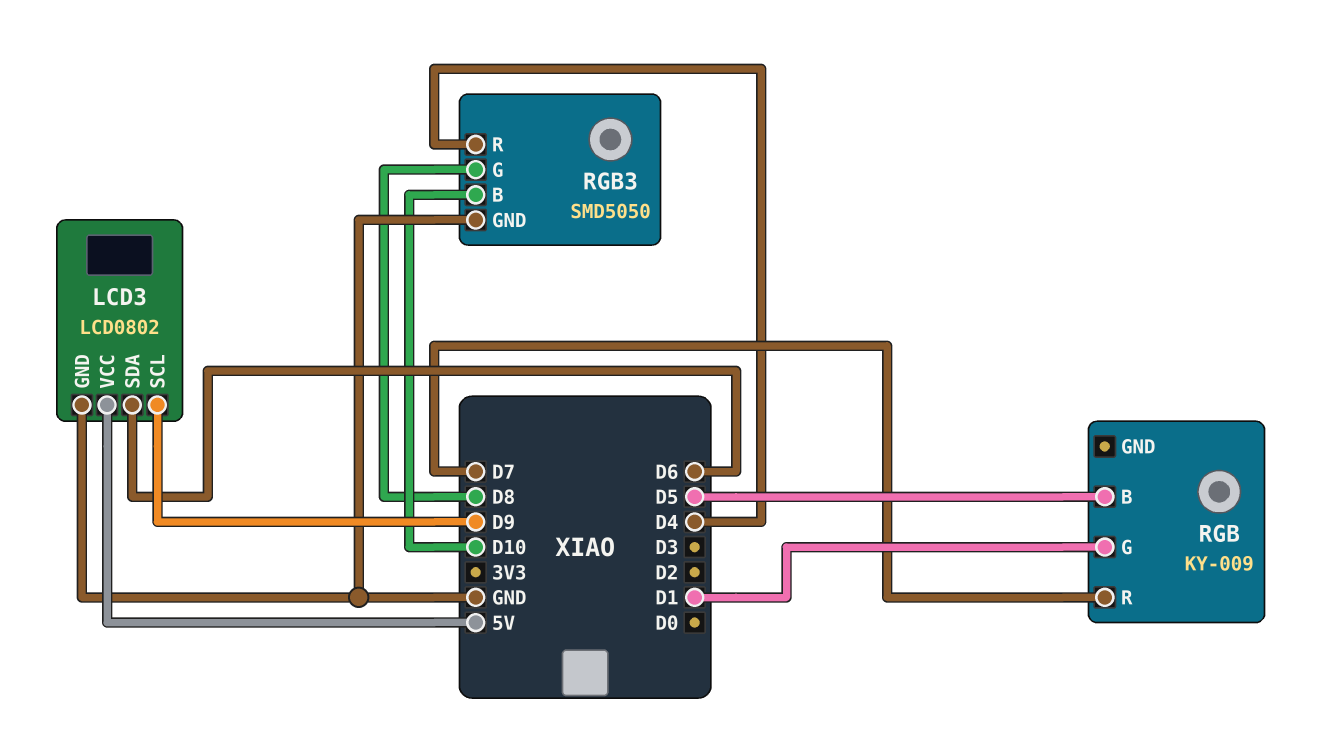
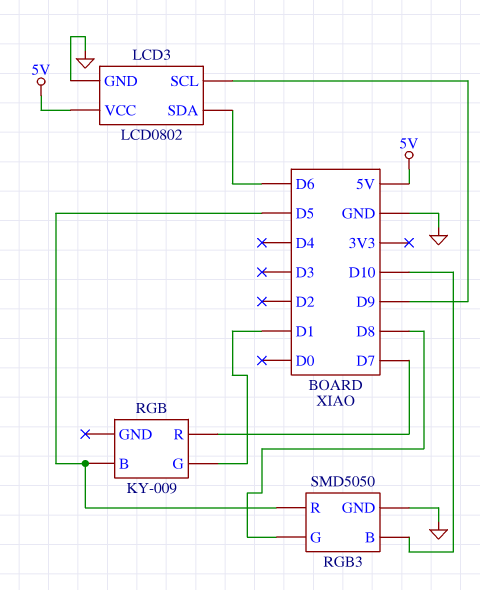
RGB3 pin R: D4 -> D5

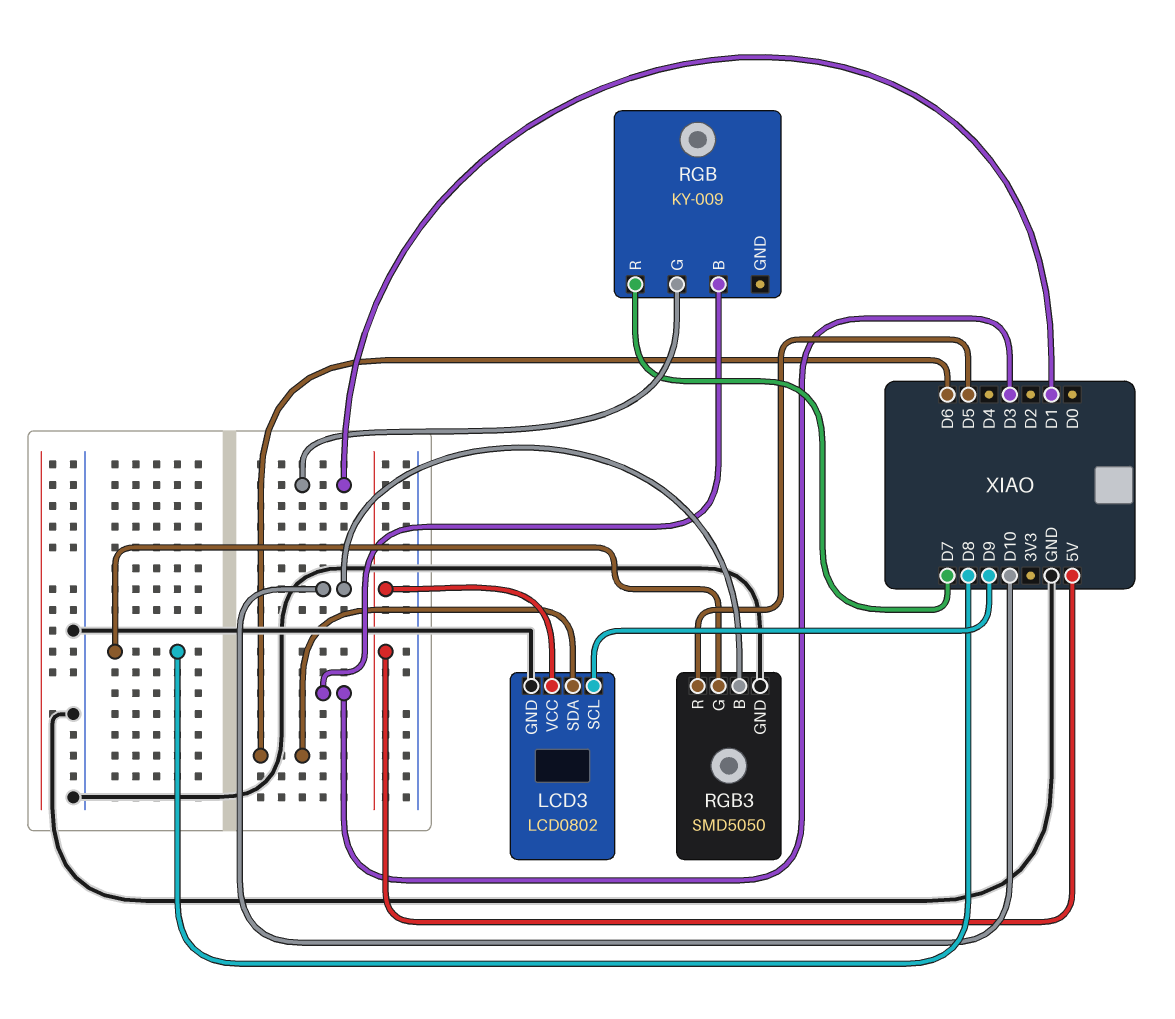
RGB pin B: D5 -> D3

